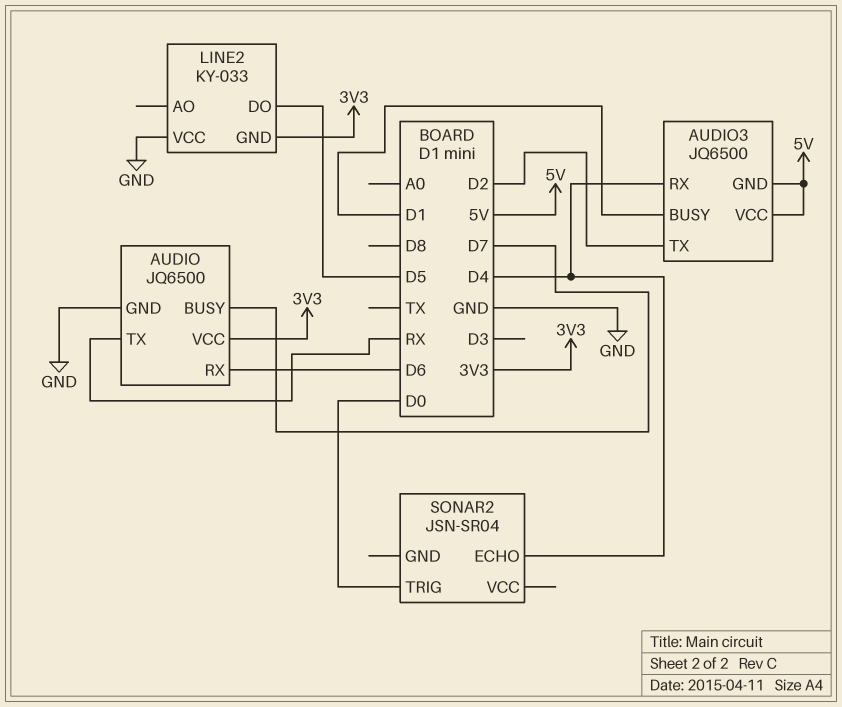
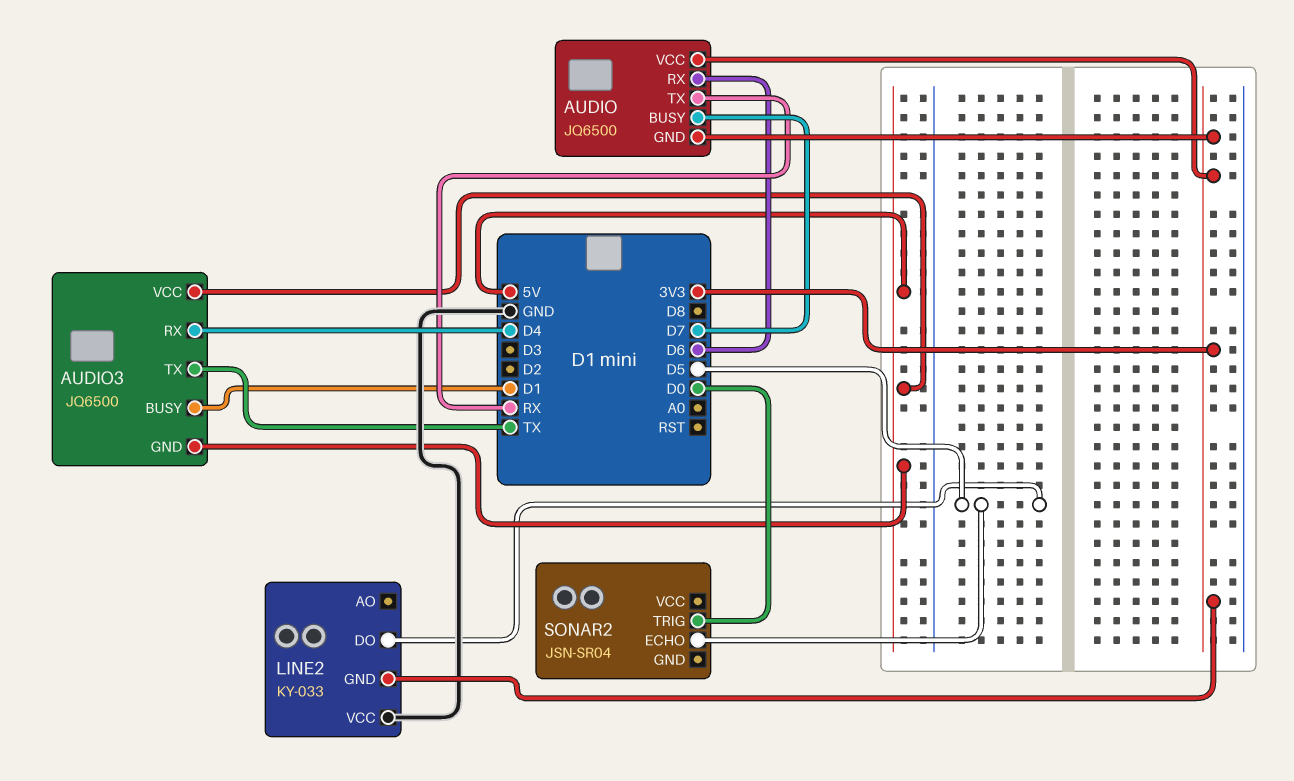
AUDIO pin GND: GND -> 3V3
AUDIO3 pin TX: D2 -> TX
SONAR2 pin ECHO: D4 -> D5

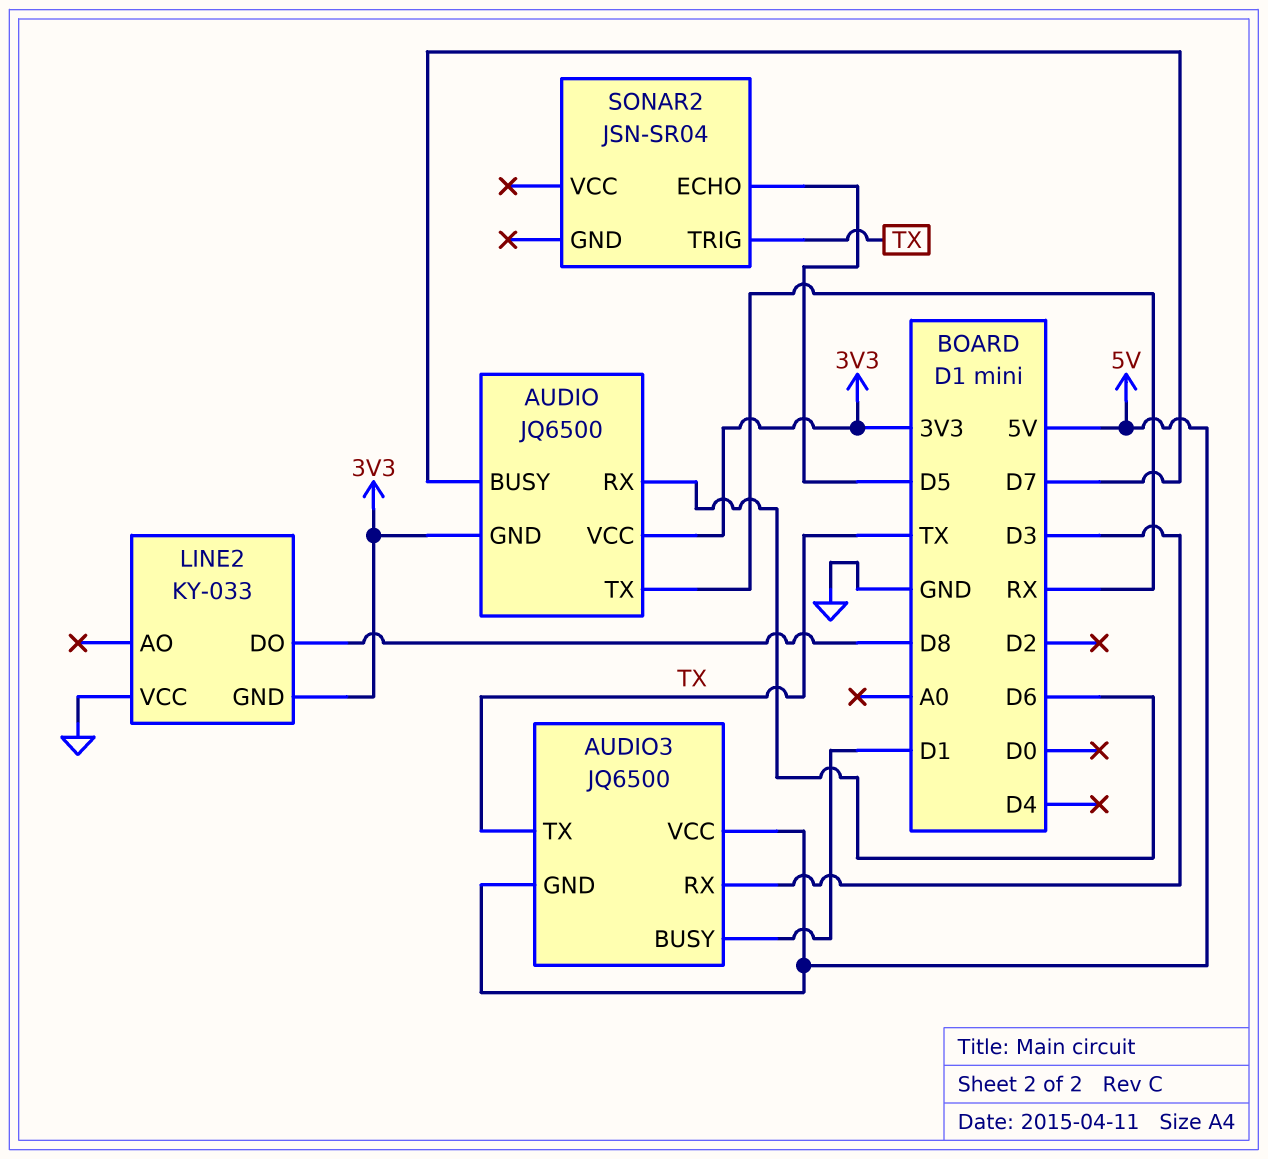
AUDIO3 pin RX: D4 -> D3
LINE2 pin DO: D5 -> D8
SONAR2 pin TRIG: D0 -> TX

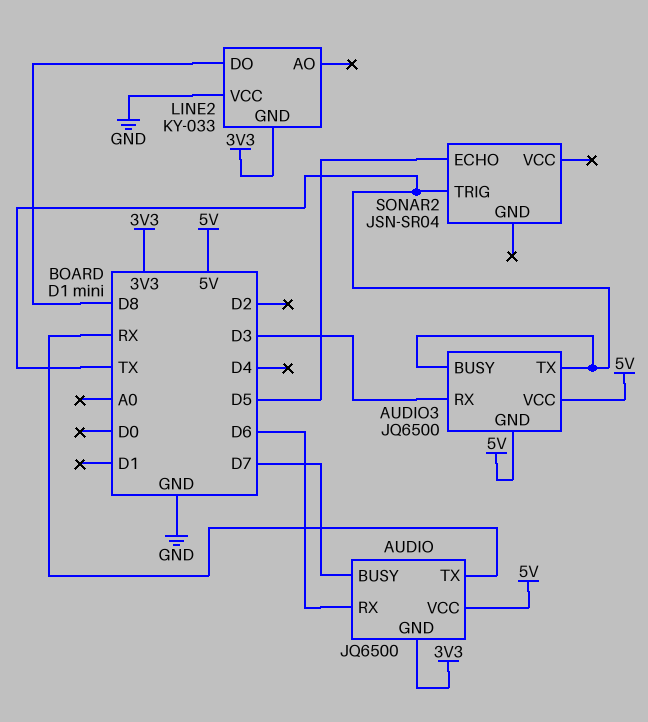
AUDIO pin VCC: 3V3 -> 5V
AUDIO3 pin BUSY: D1 -> TX

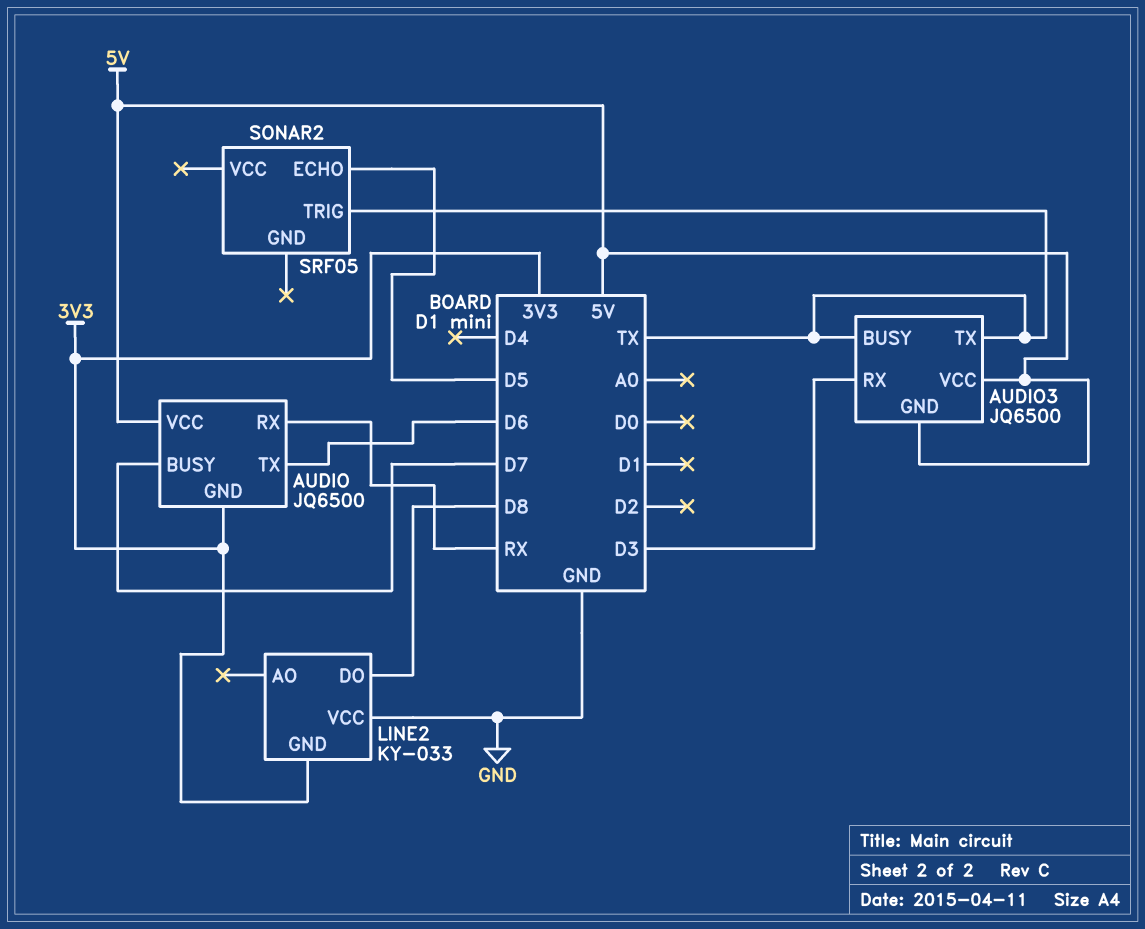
AUDIO pin RX: D6 -> RX
AUDIO pin TX: RX -> D6
SONAR2: JSN-SR04 -> SRF05

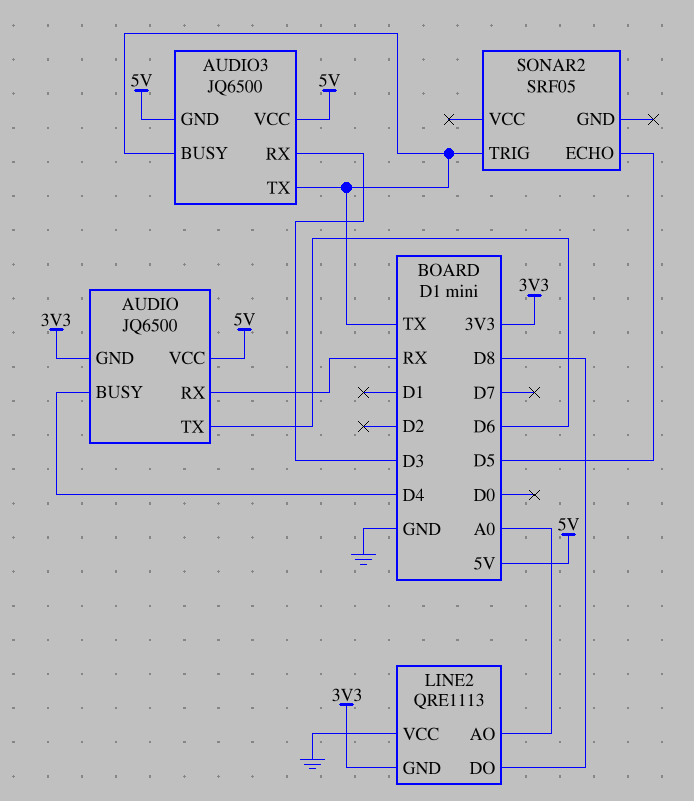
AUDIO pin BUSY: D7 -> D4
LINE2: KY-033 -> QRE1113
LINE2 pin AO: none -> A0

